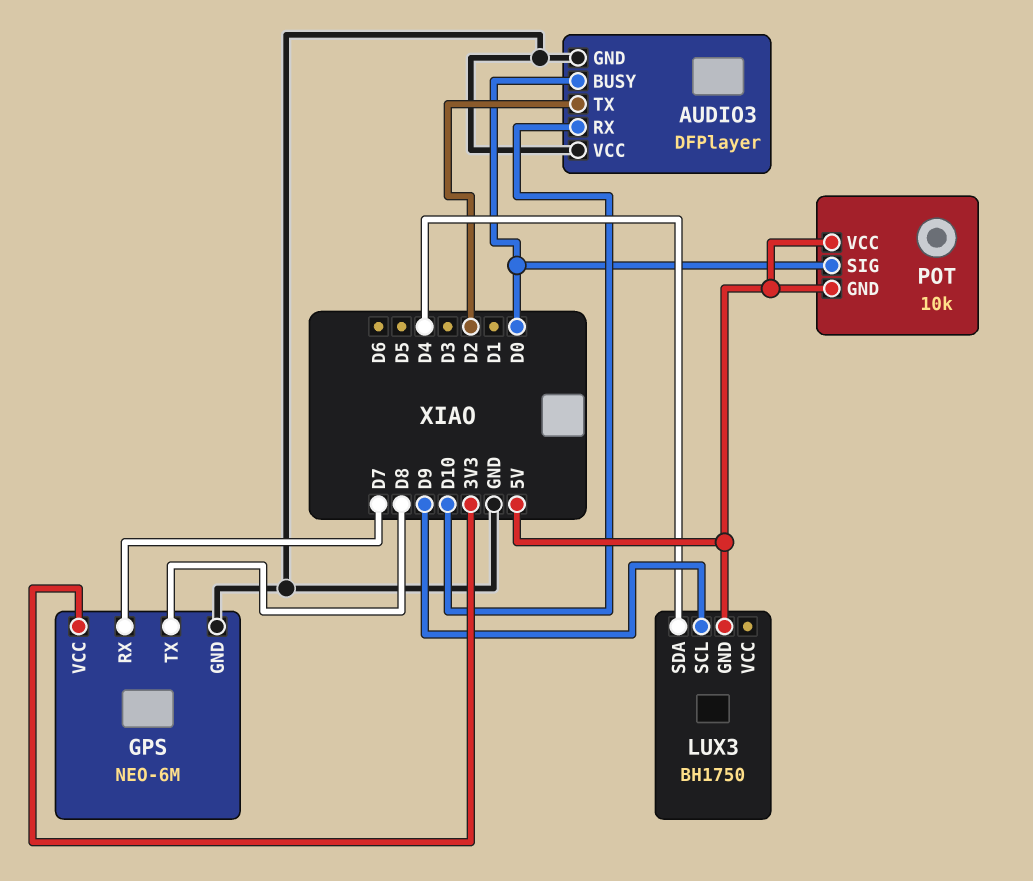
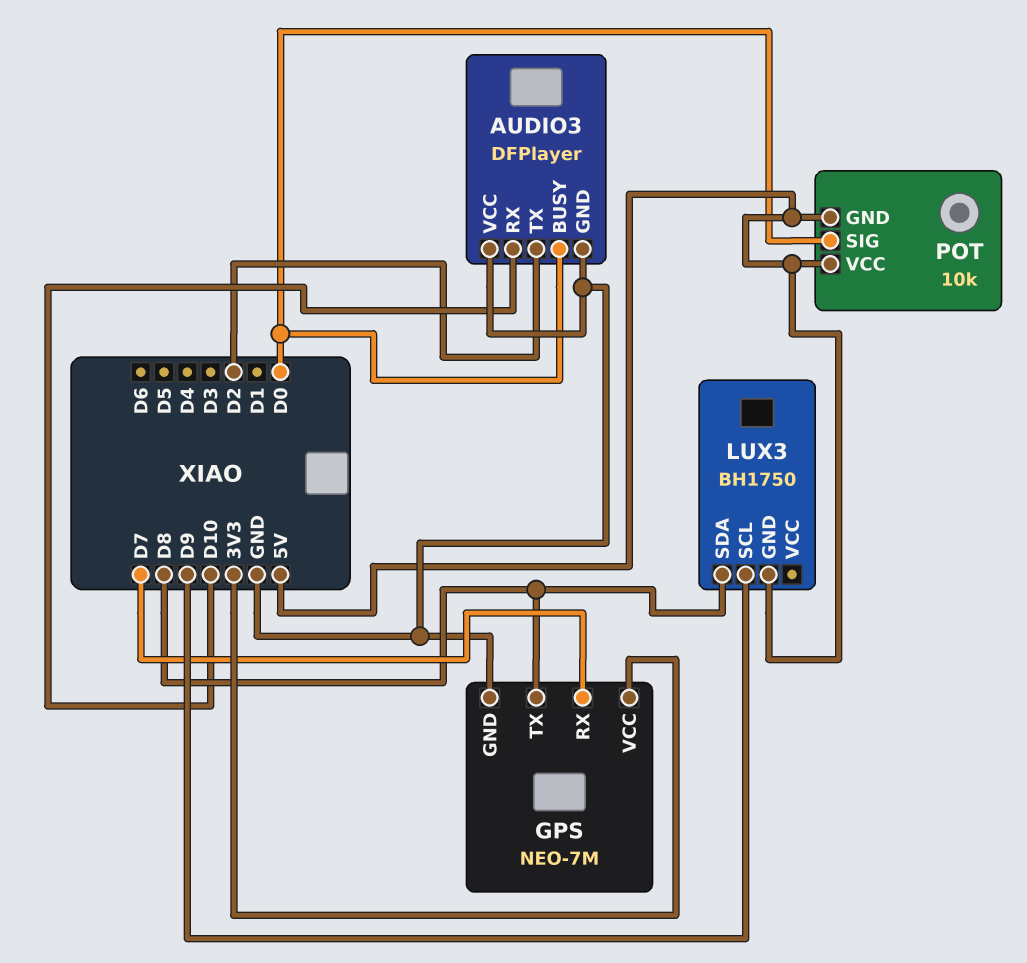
GPS: NEO-6M -> NEO-7M
LUX3 pin SDA: D4 -> D8

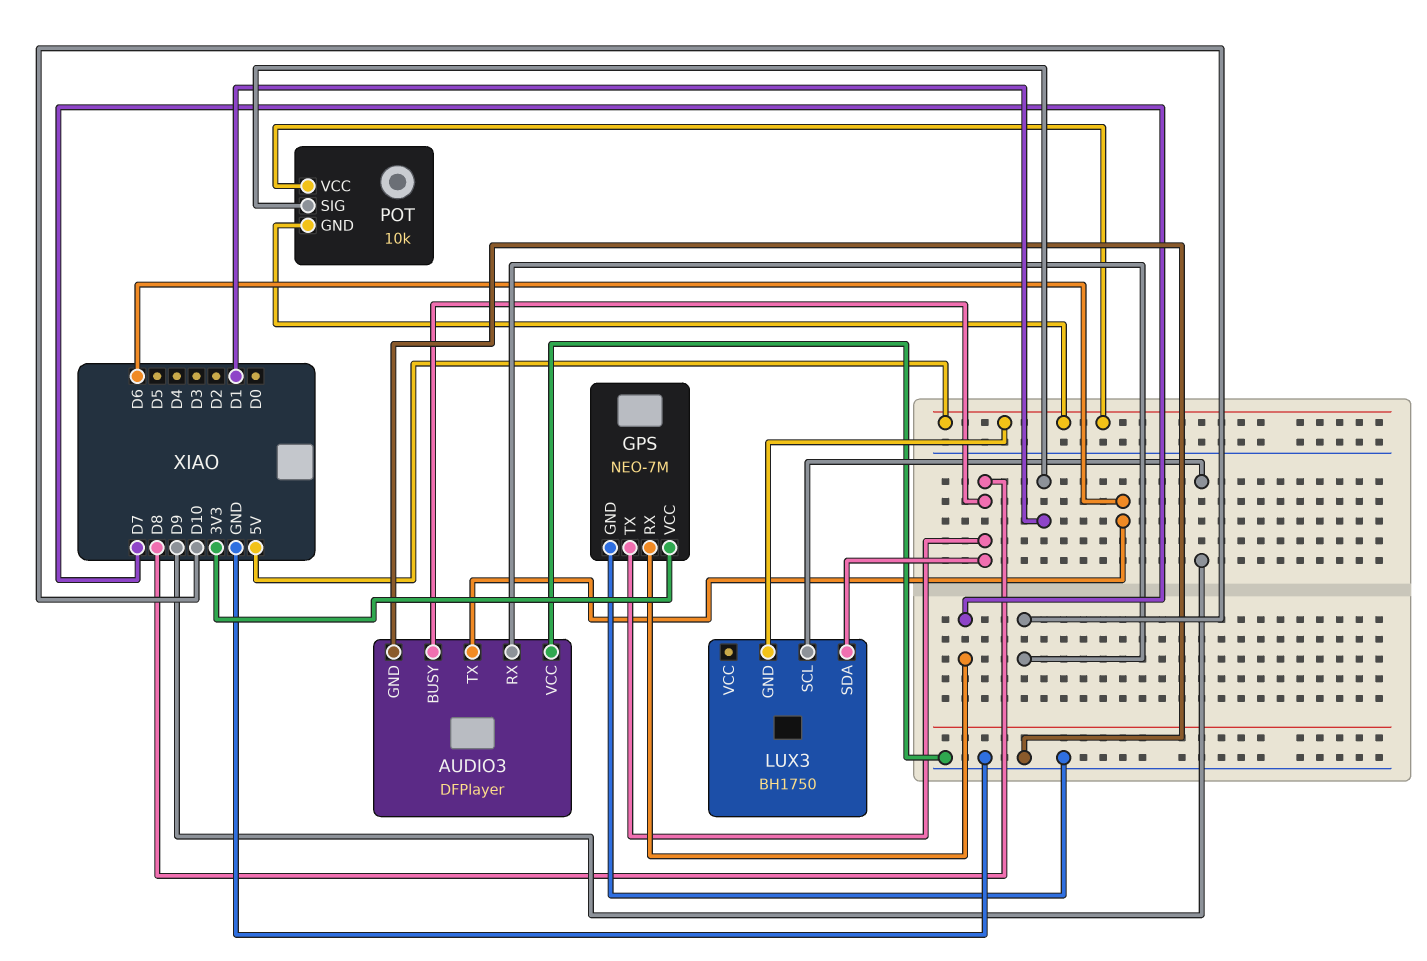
AUDIO3 pin BUSY: D0 -> D8
AUDIO3 pin TX: D2 -> D6
POT pin SIG: D0 -> D1

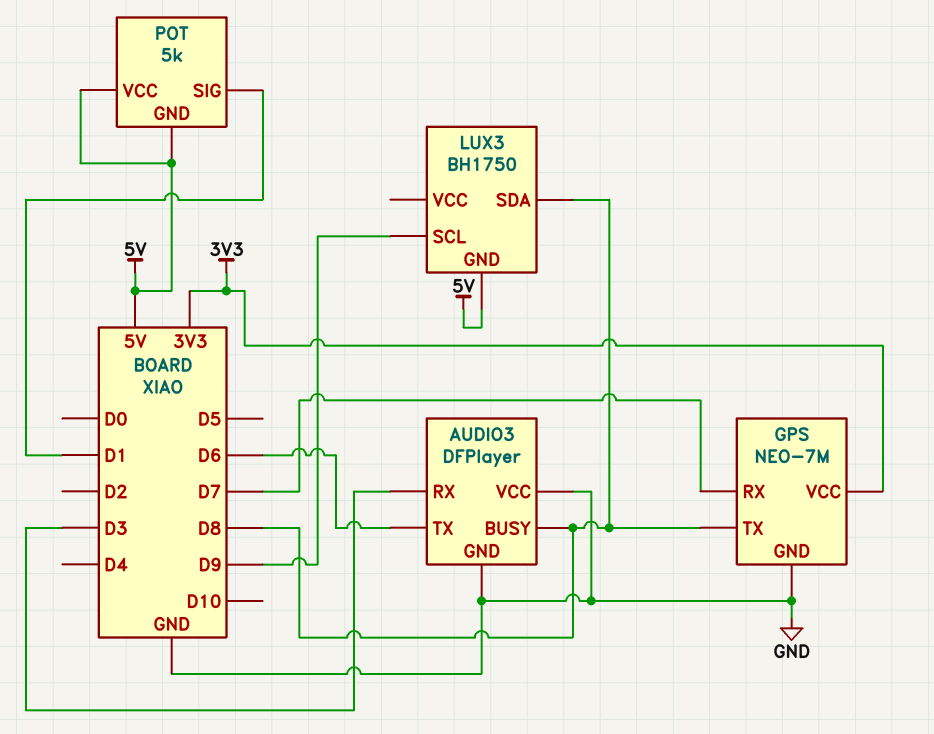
AUDIO3 pin RX: D10 -> D3
POT: 10k -> 5k

